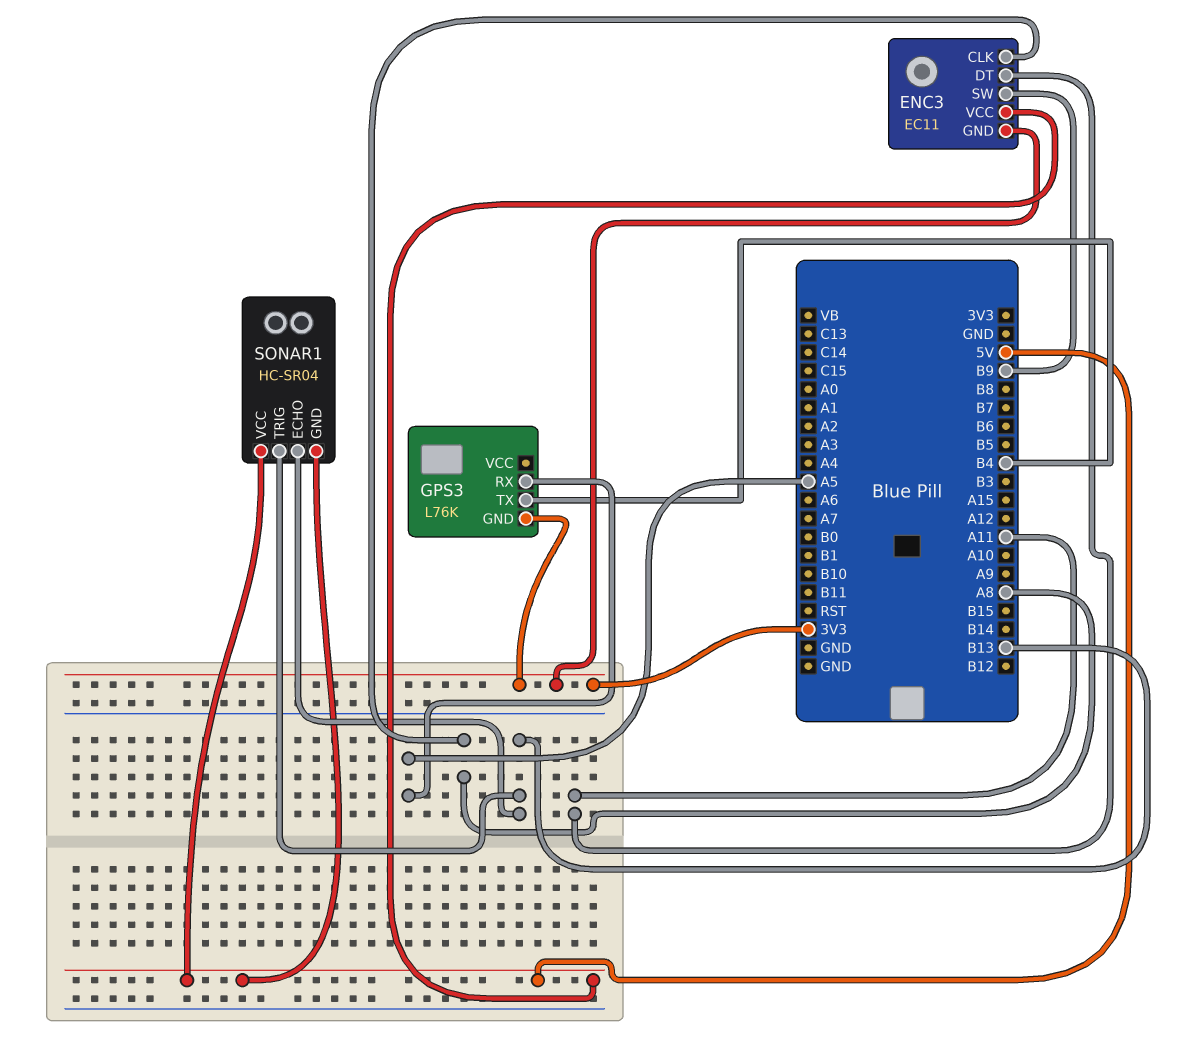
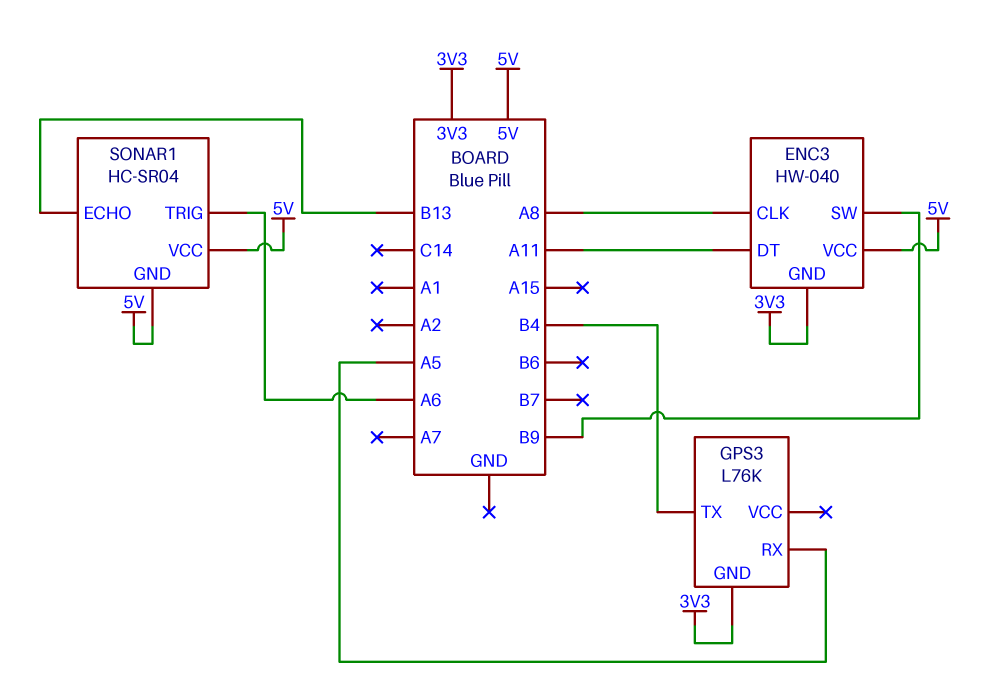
ENC3: EC11 -> HW-040
SONAR1 pin TRIG: B13 -> A6

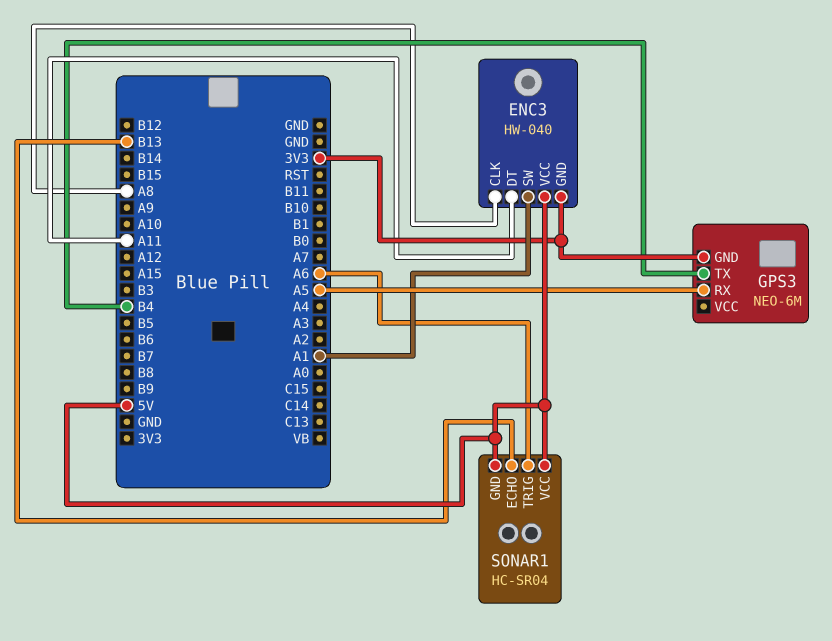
ENC3 pin SW: B9 -> A1
GPS3: L76K -> NEO-6M

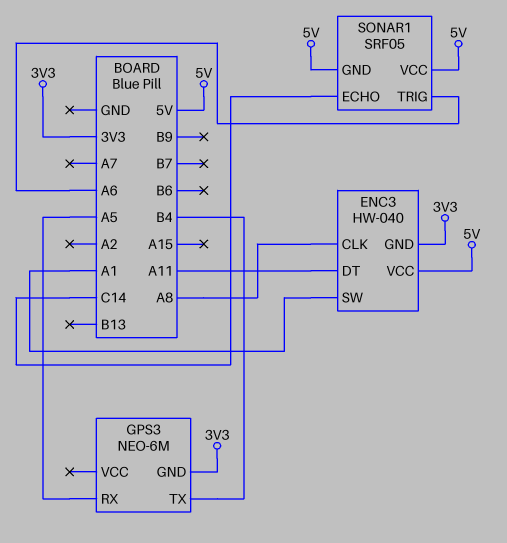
SONAR1: HC-SR04 -> SRF05
SONAR1 pin ECHO: B13 -> C14

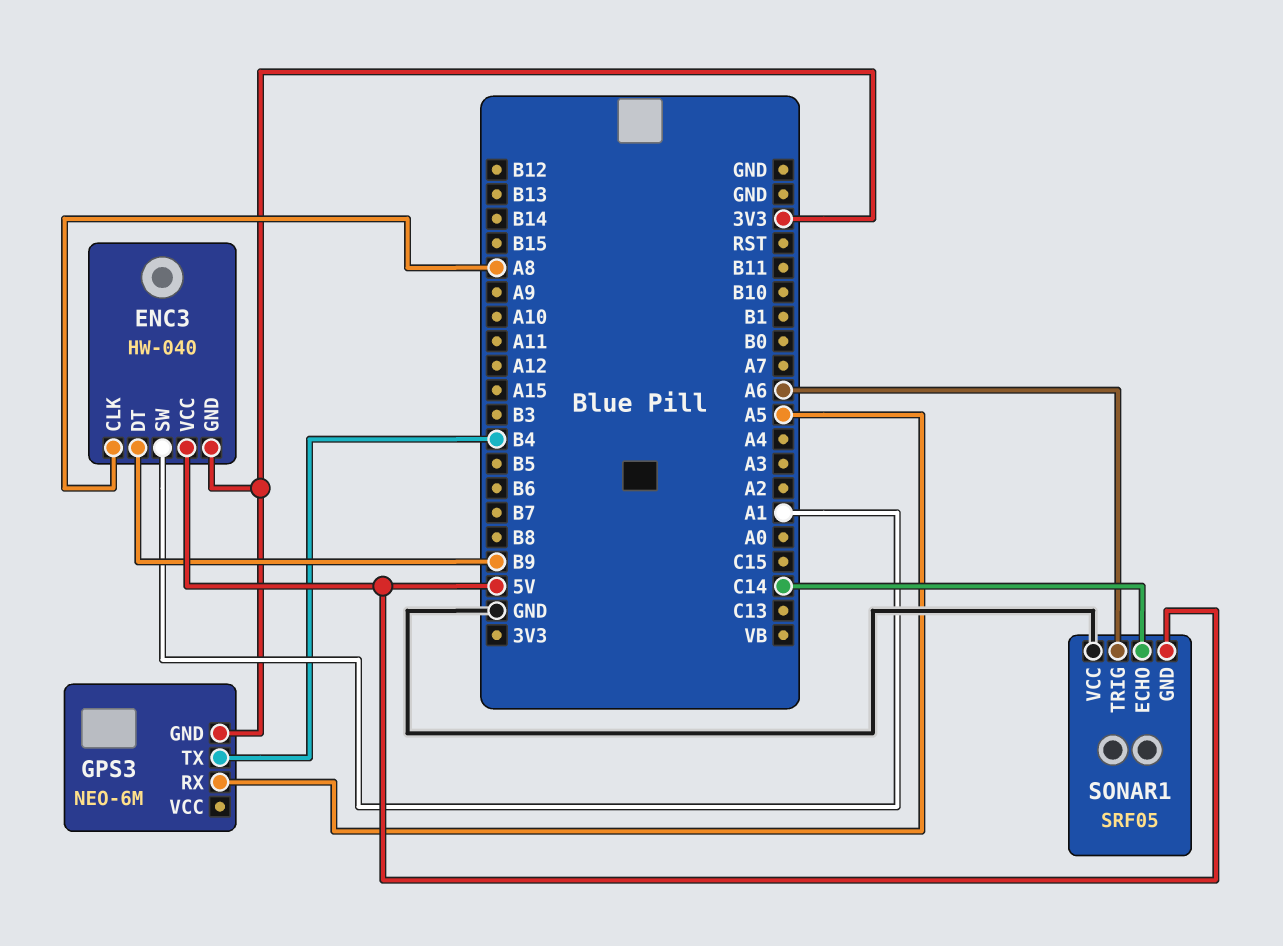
ENC3 pin DT: A11 -> B9
SONAR1 pin VCC: 5V -> GND

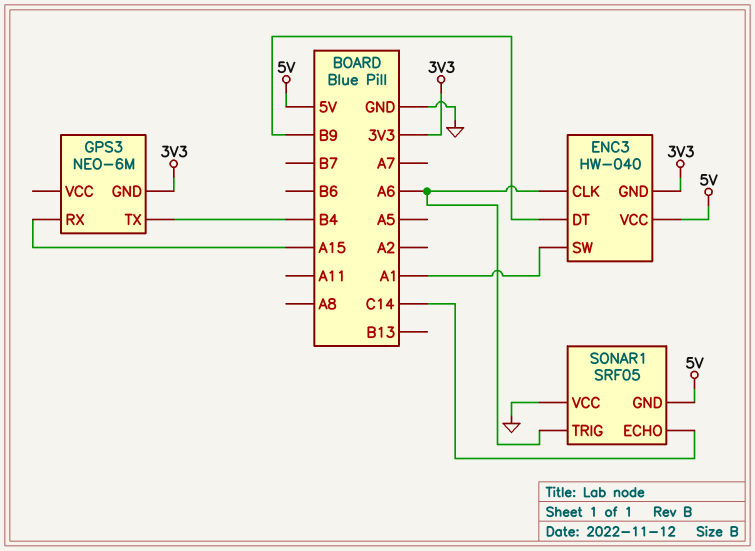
ENC3 pin CLK: A8 -> A6
GPS3 pin RX: A5 -> A15

